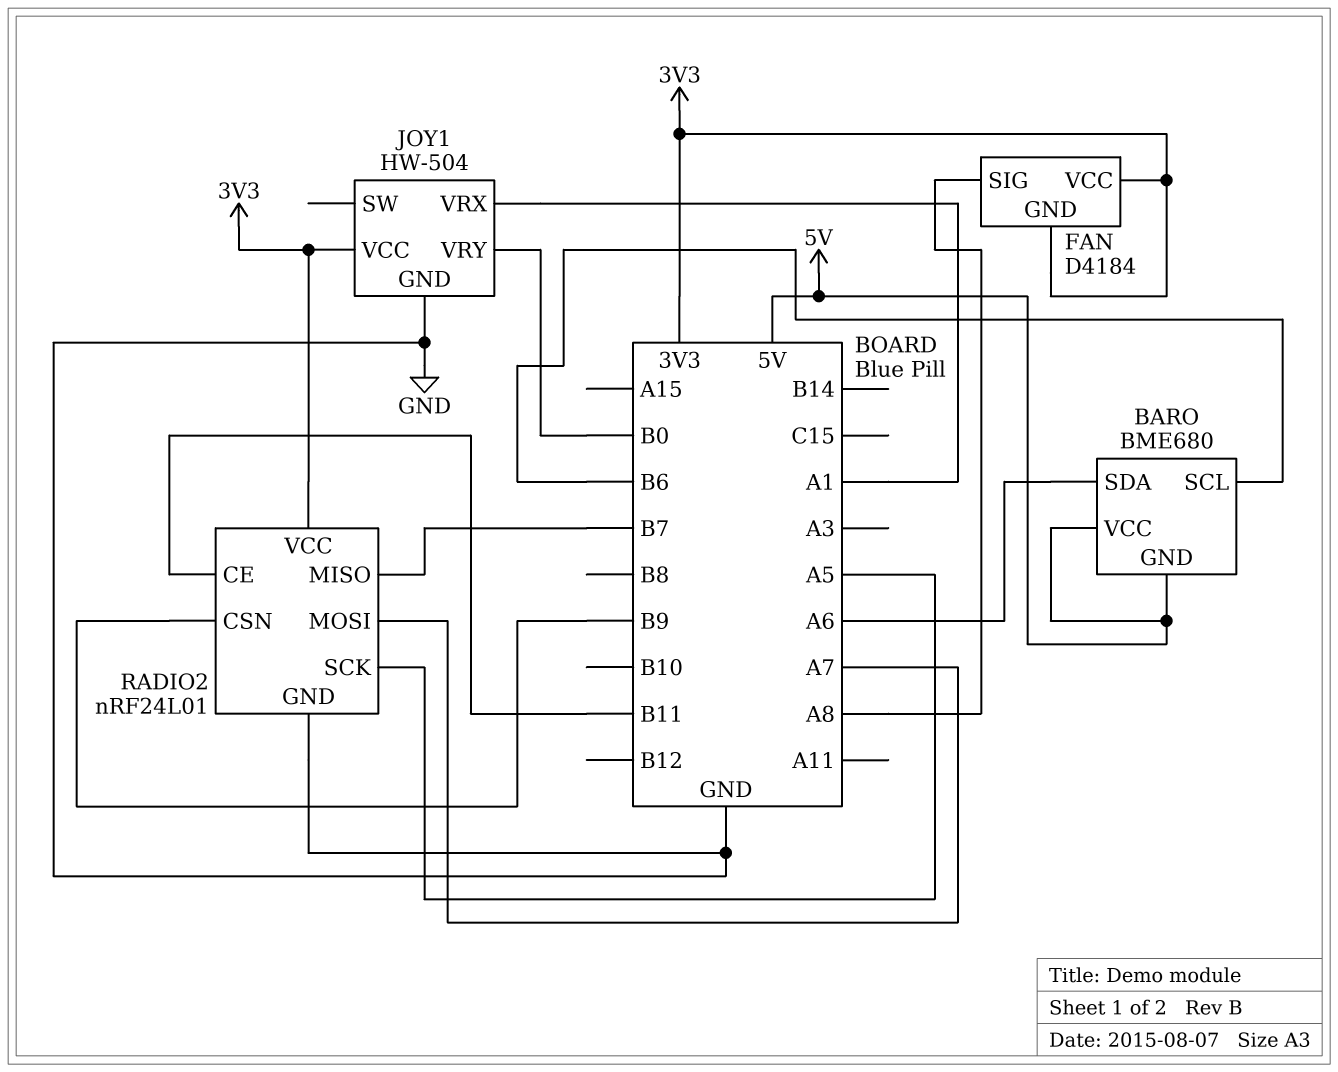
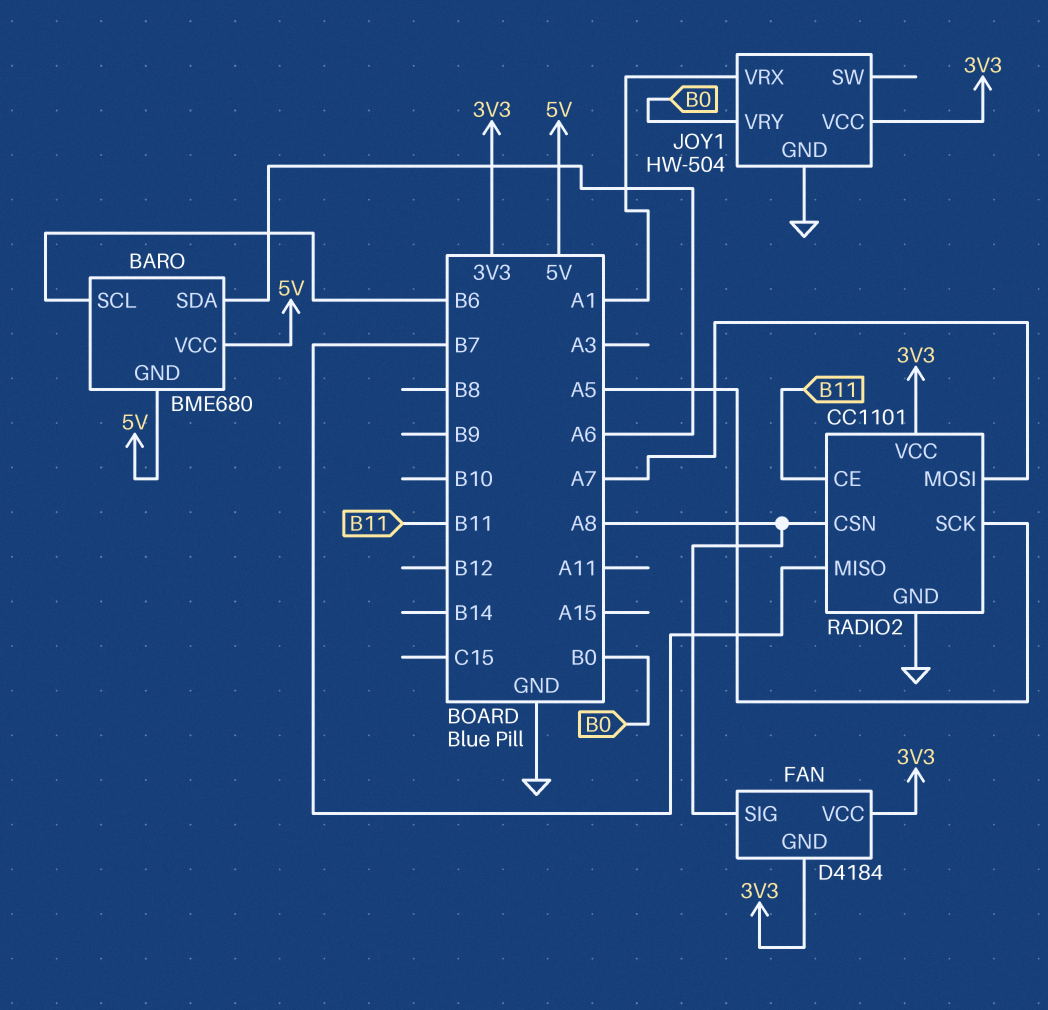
RADIO2: nRF24L01 -> CC1101
RADIO2 pin CSN: B9 -> A8

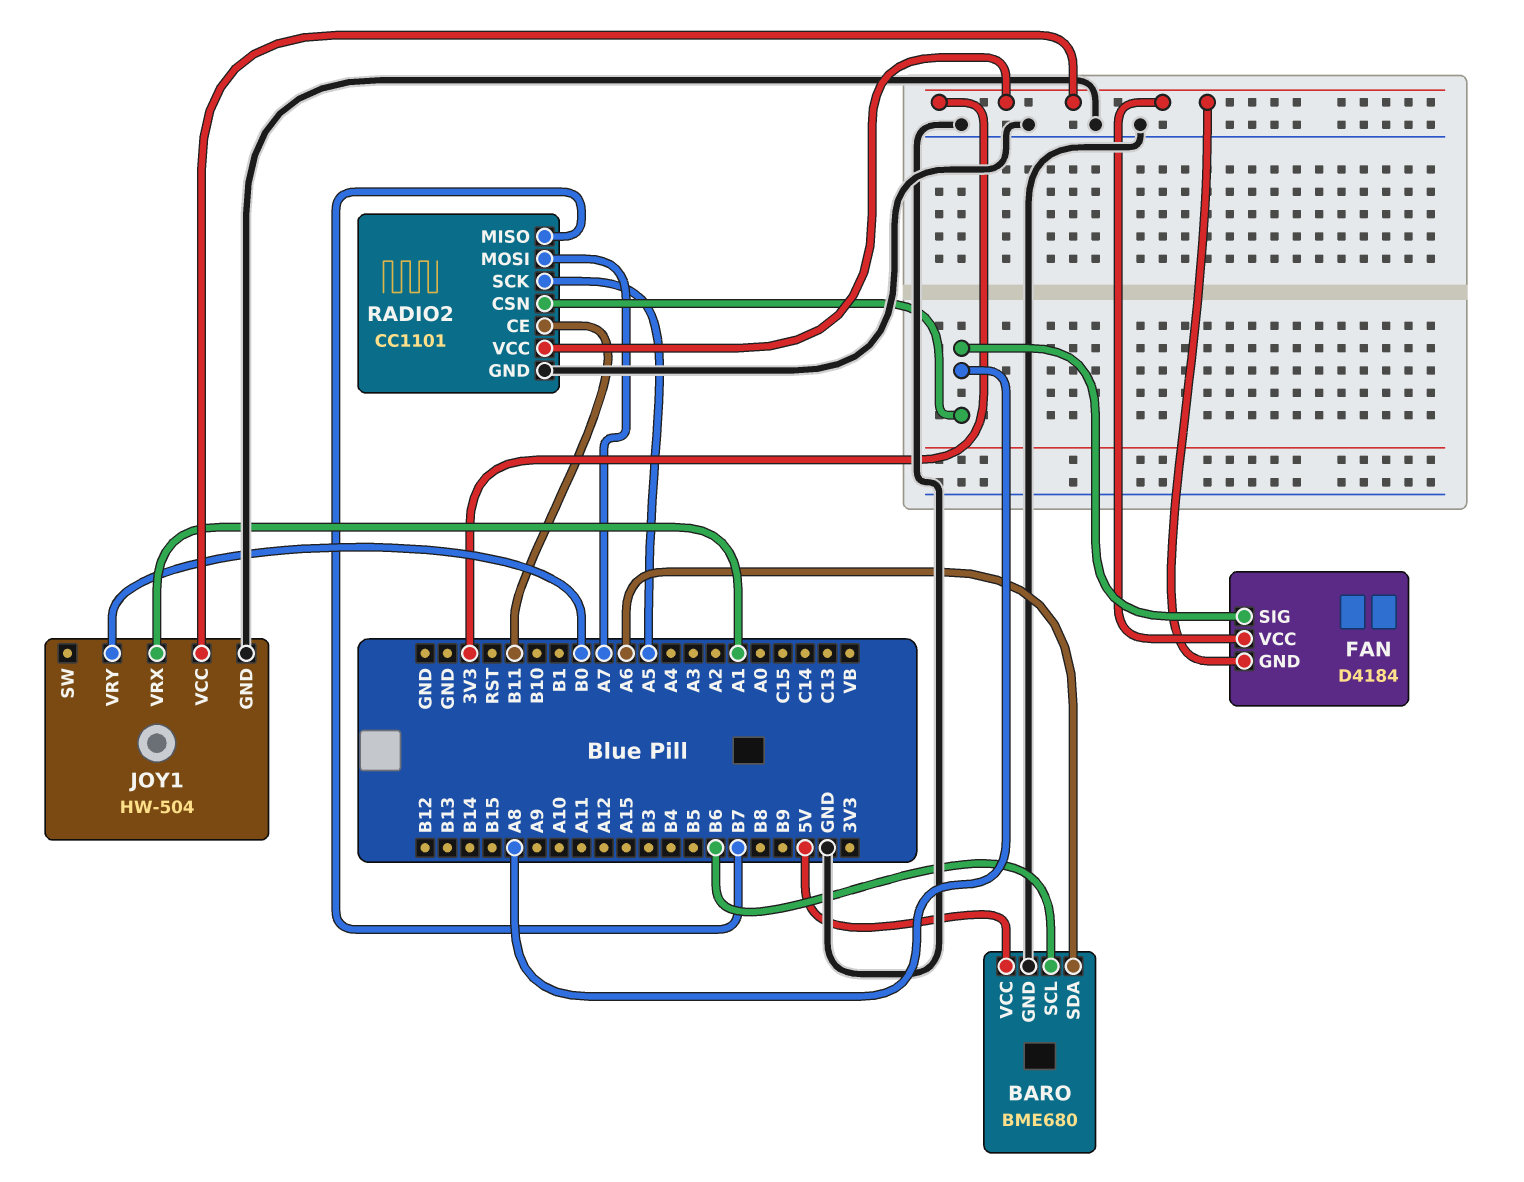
BARO pin GND: 5V -> GND

